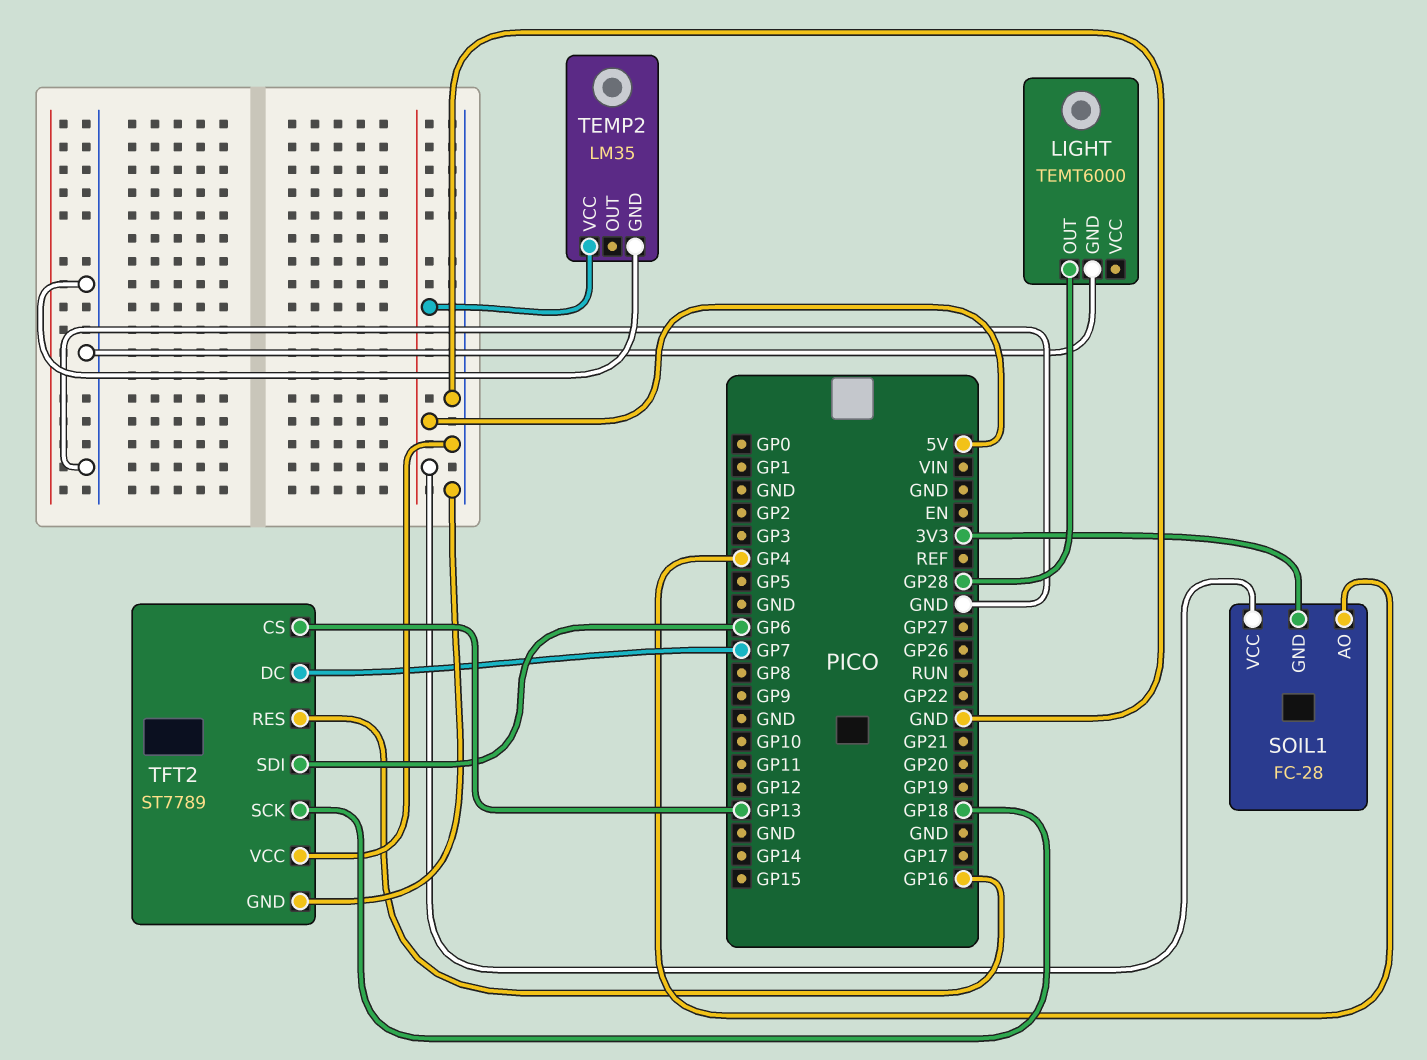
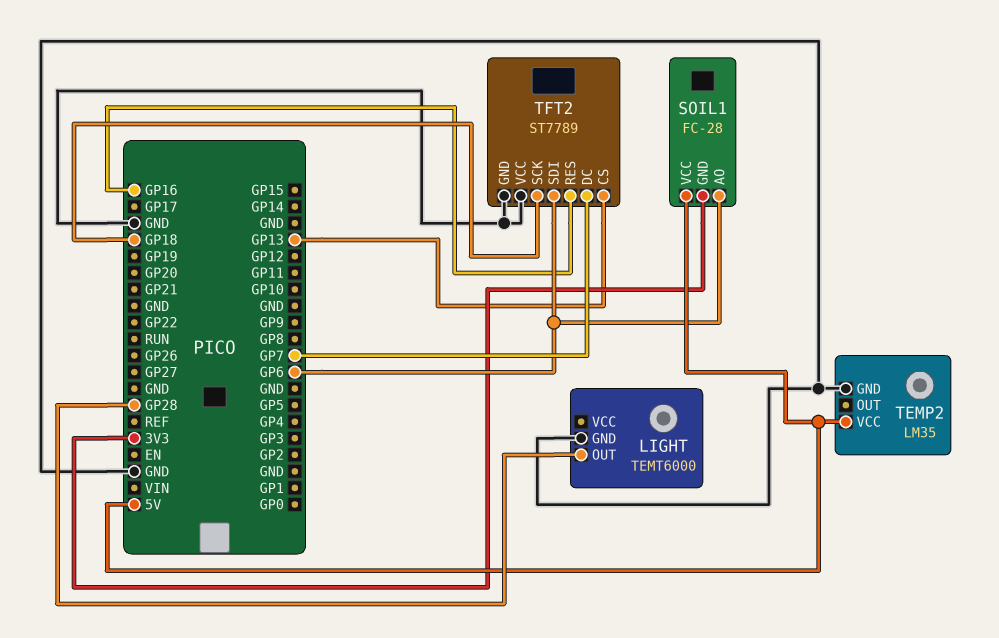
SOIL1 pin AO: GP4 -> GP6

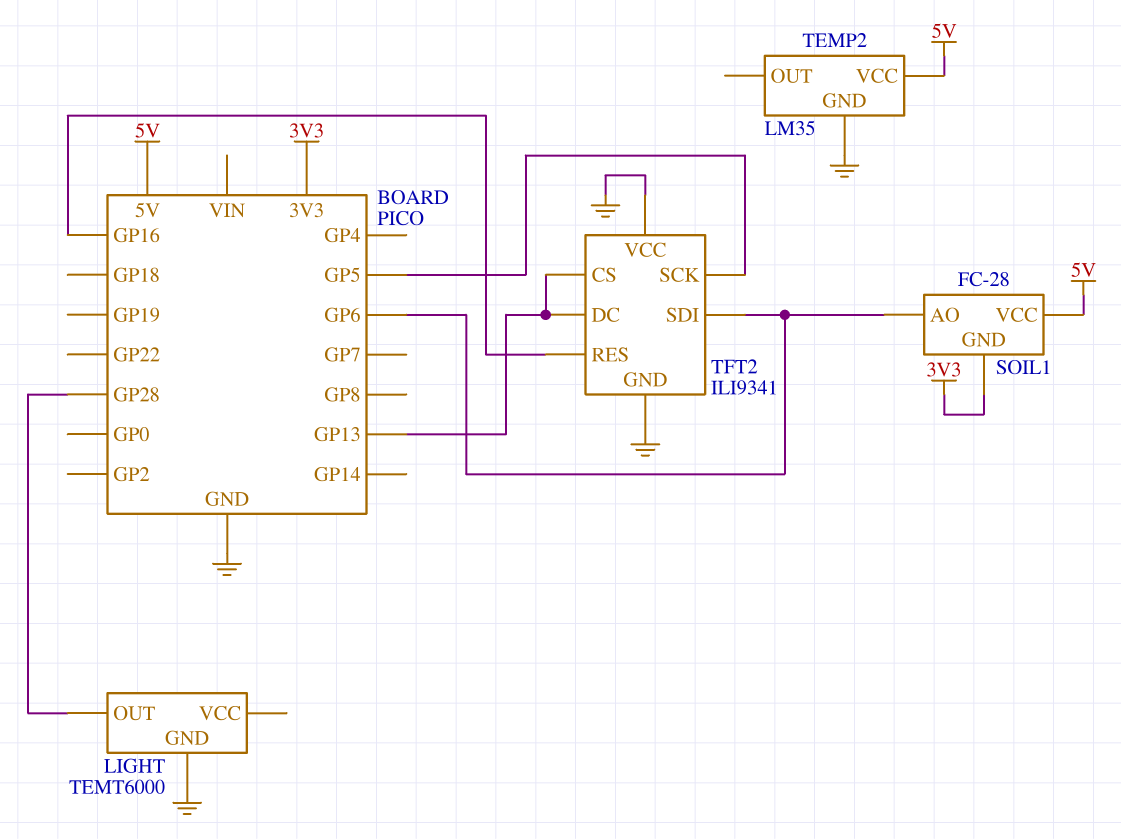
TFT2: ST7789 -> ILI9341
TFT2 pin DC: GP7 -> GP13
TFT2 pin SCK: GP18 -> GP5

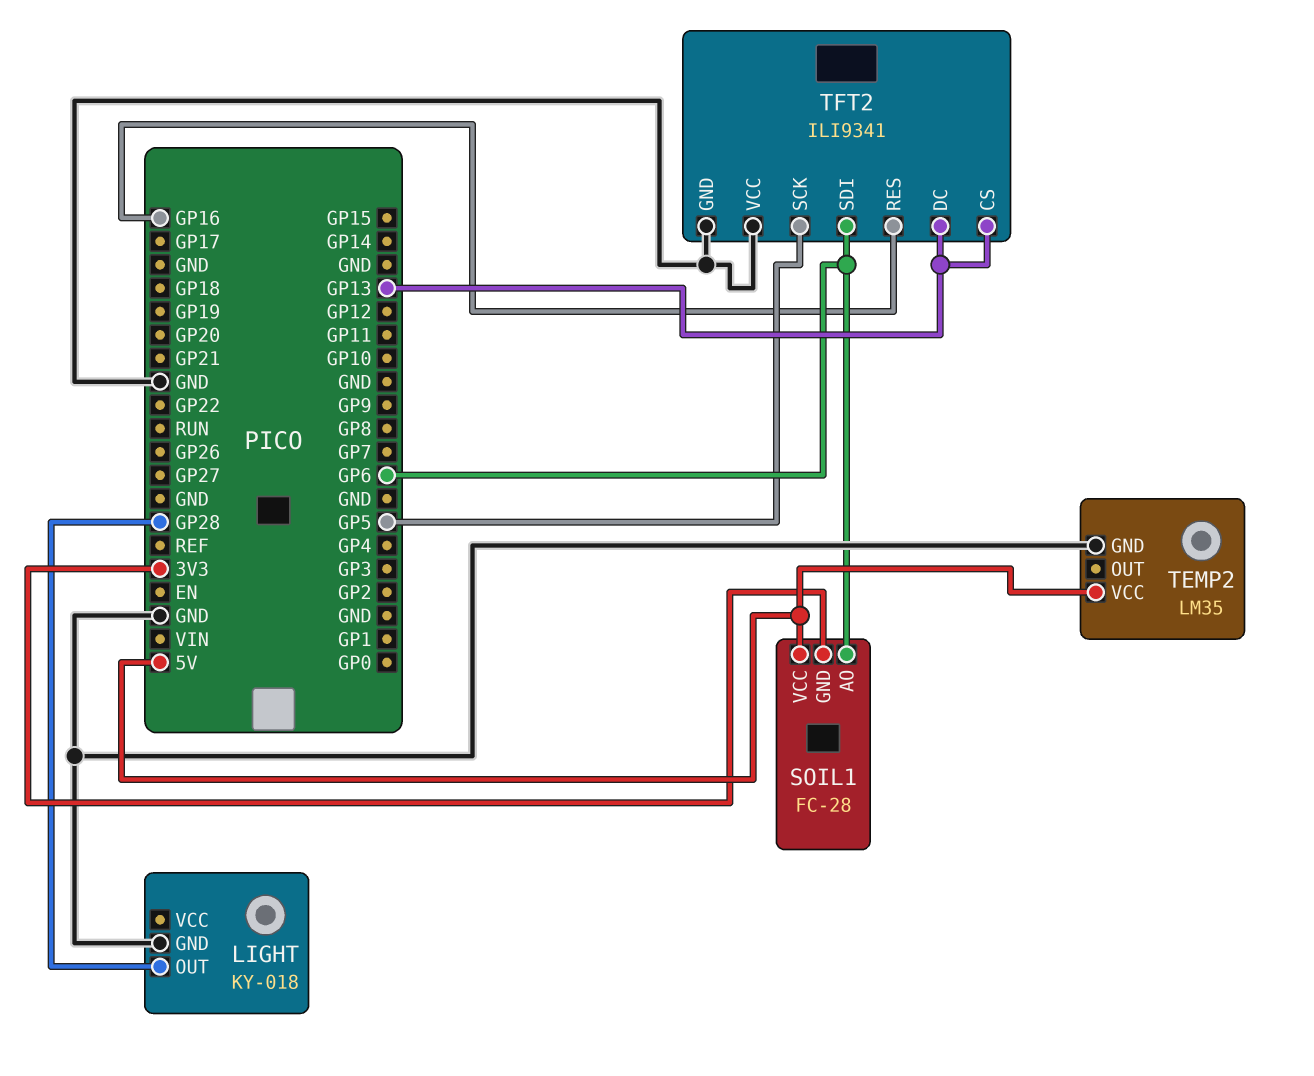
LIGHT: TEMT6000 -> KY-018

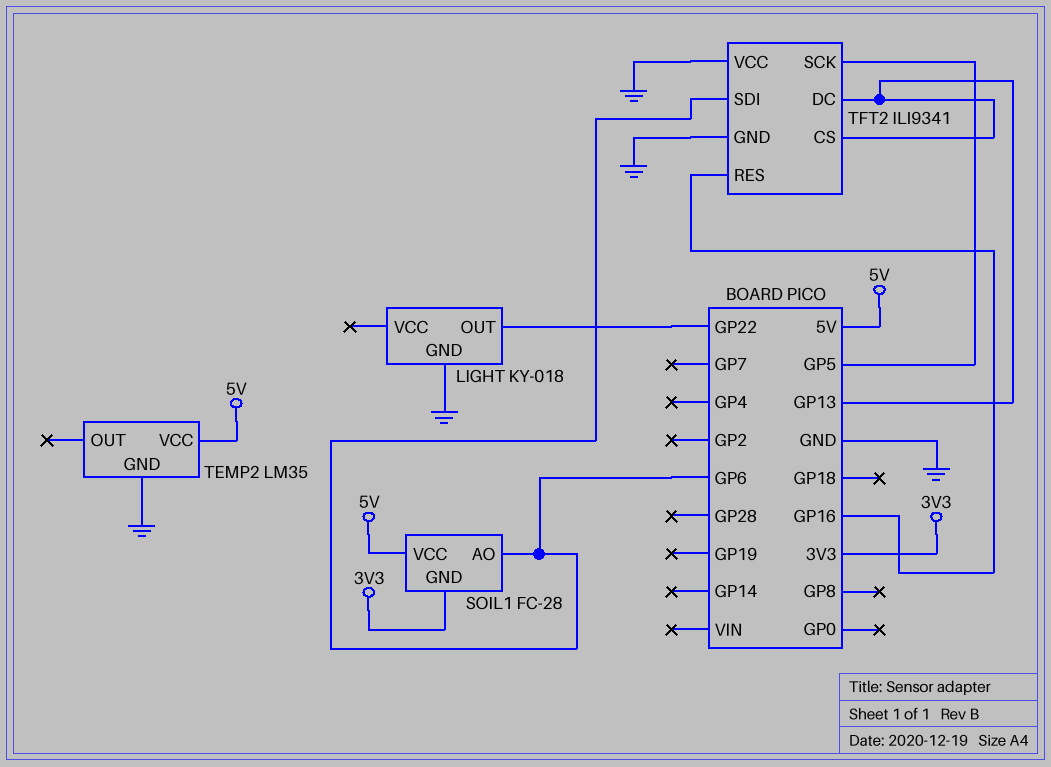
LIGHT pin OUT: GP28 -> GP22

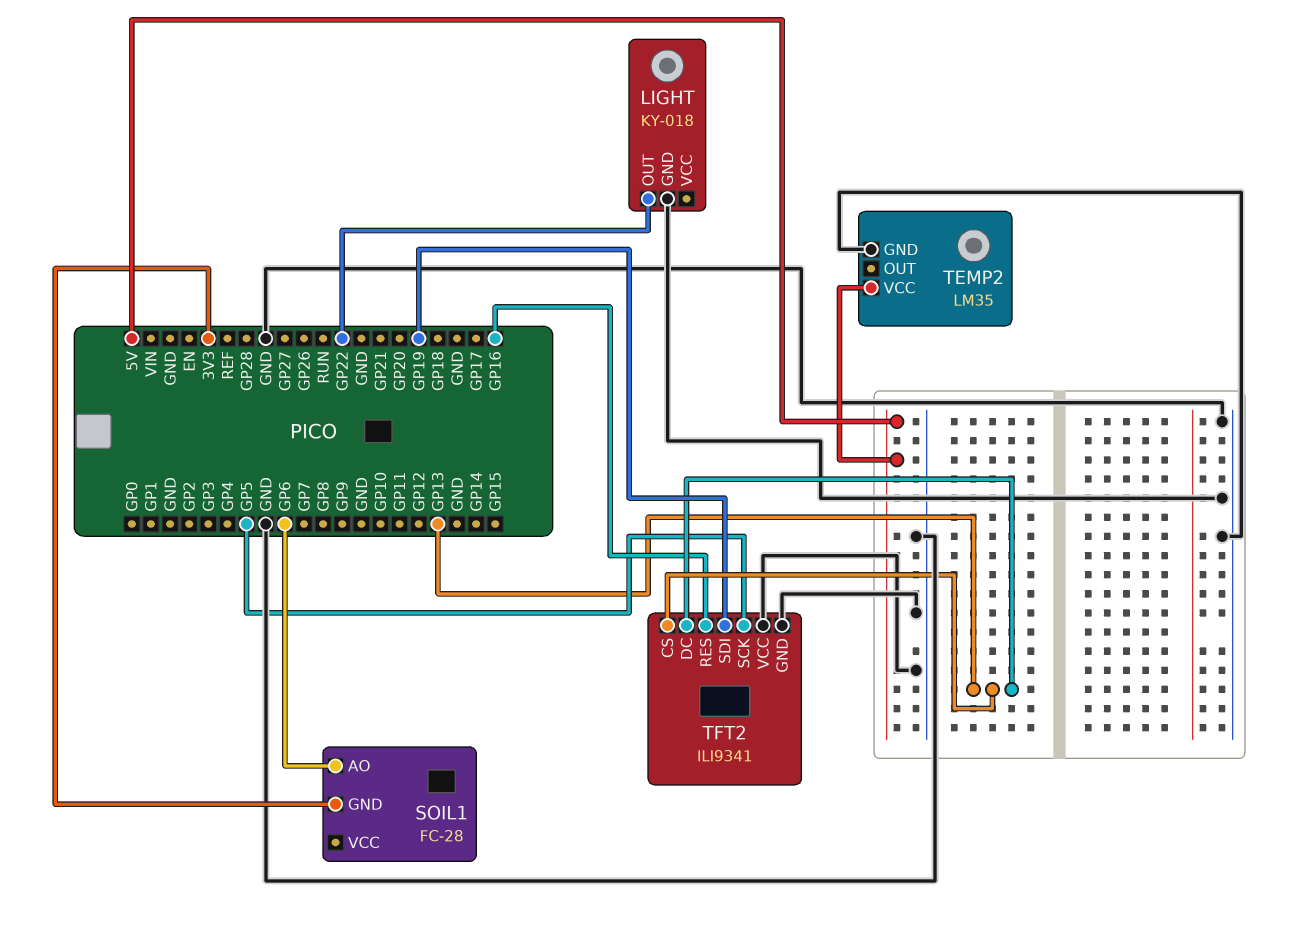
SOIL1 pin VCC: 5V -> none
TFT2 pin SDI: GP6 -> GP19

